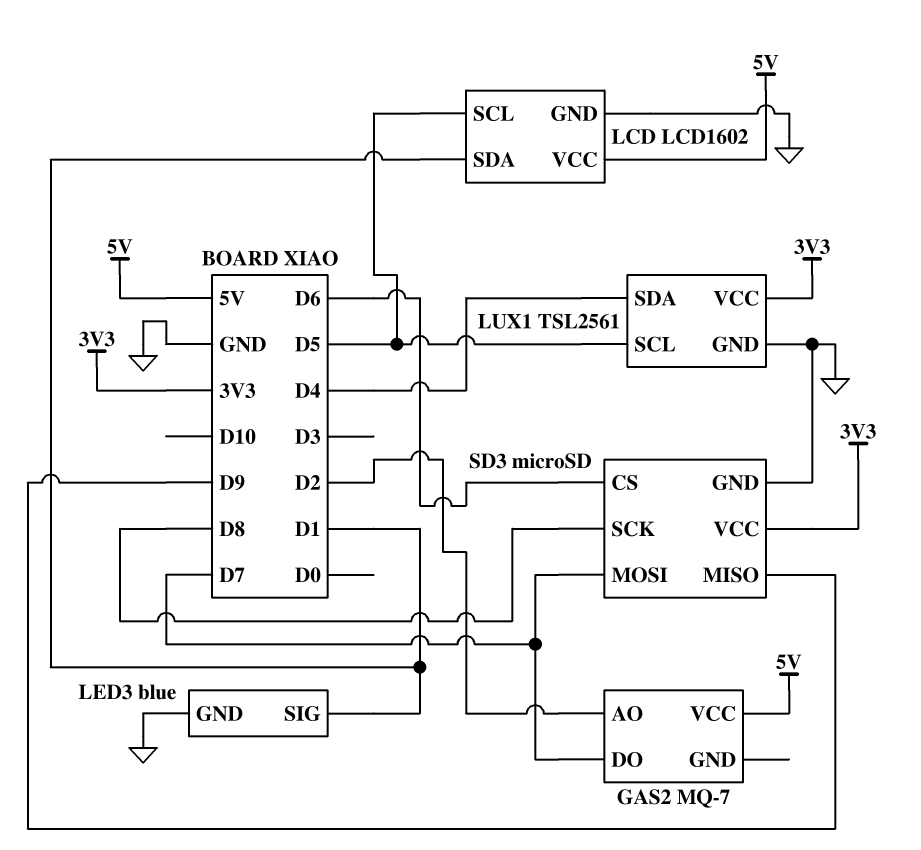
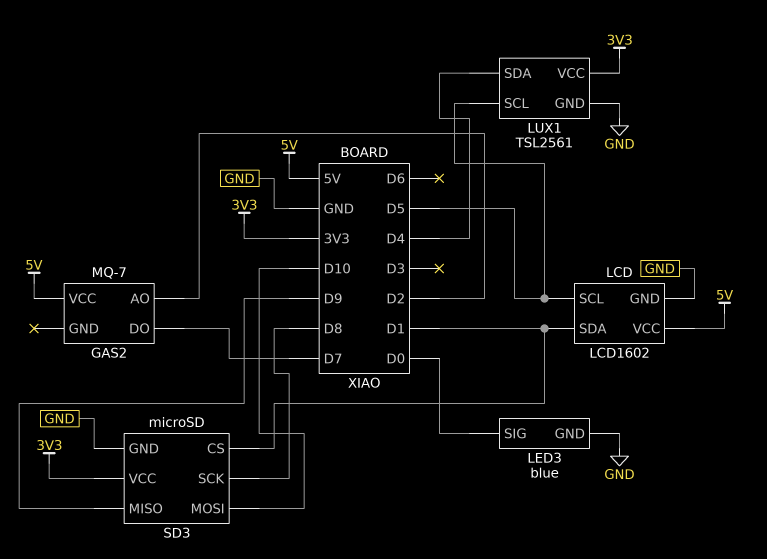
LED3 pin SIG: D1 -> D0
SD3 pin CS: D6 -> D1
SD3 pin MOSI: D7 -> D10

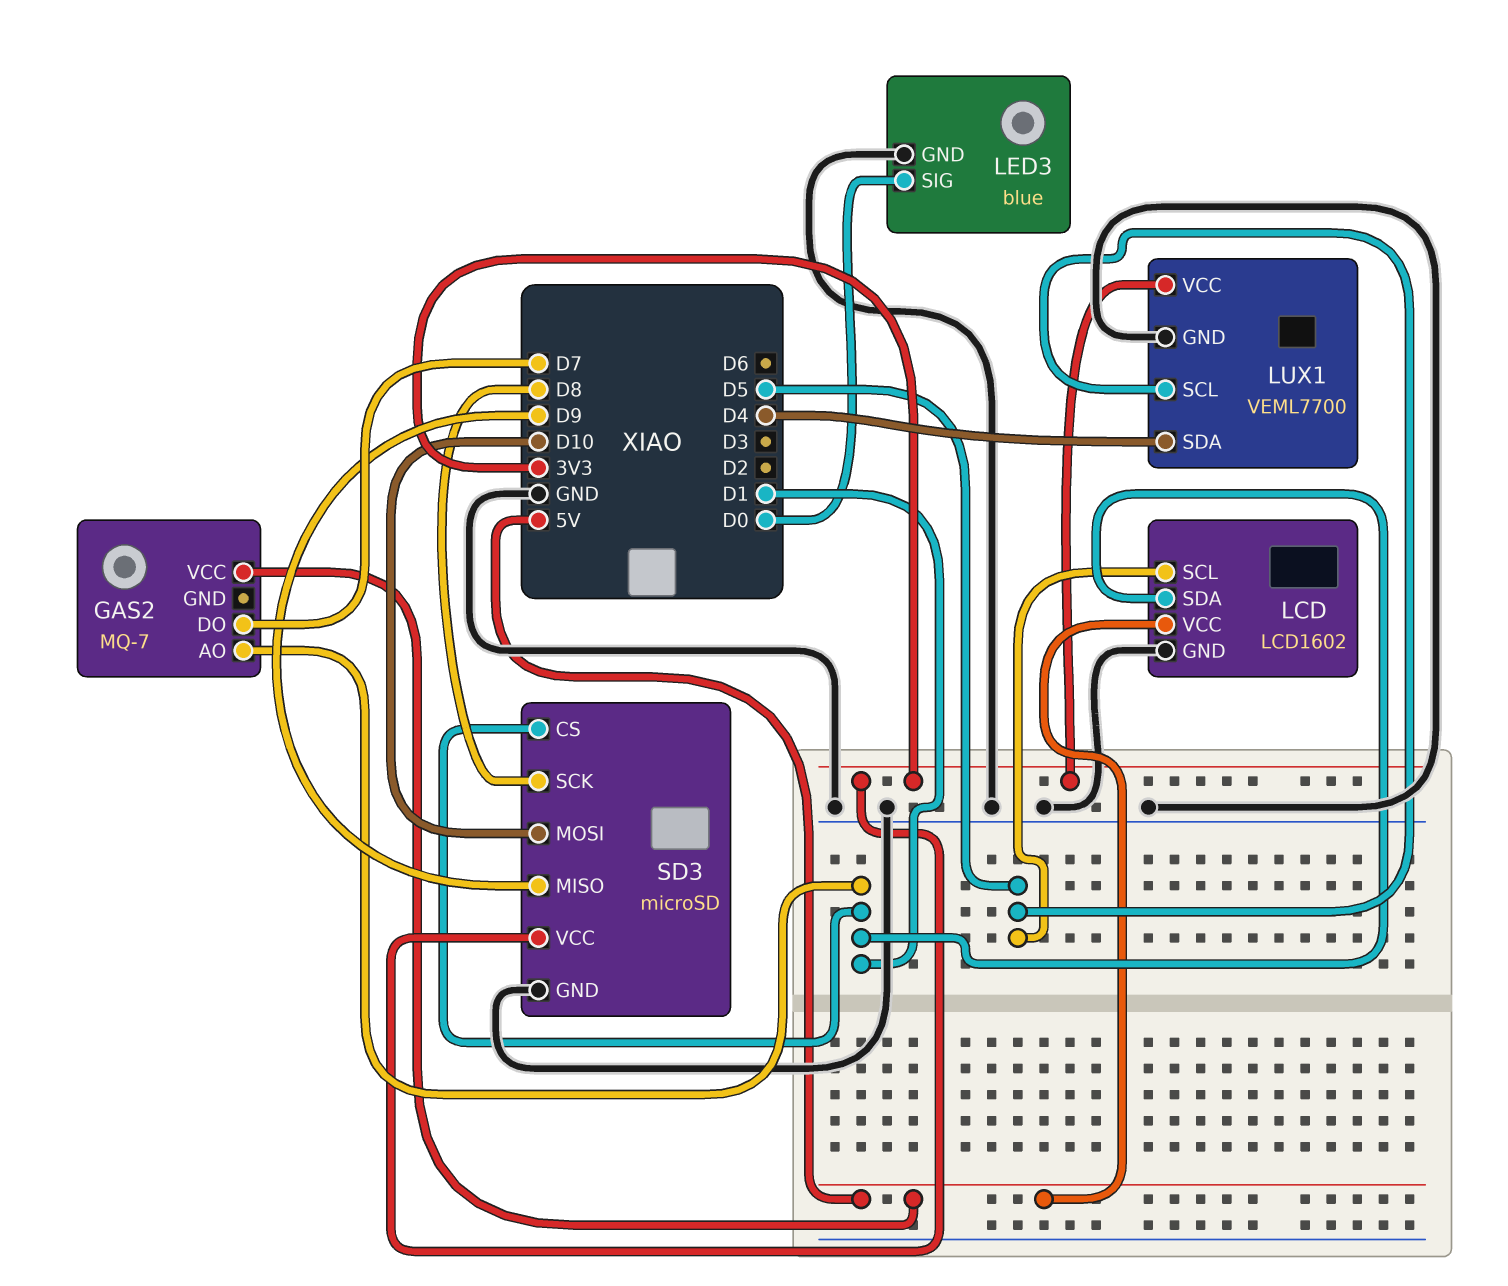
GAS2 pin AO: D2 -> D1
LUX1: TSL2561 -> VEML7700

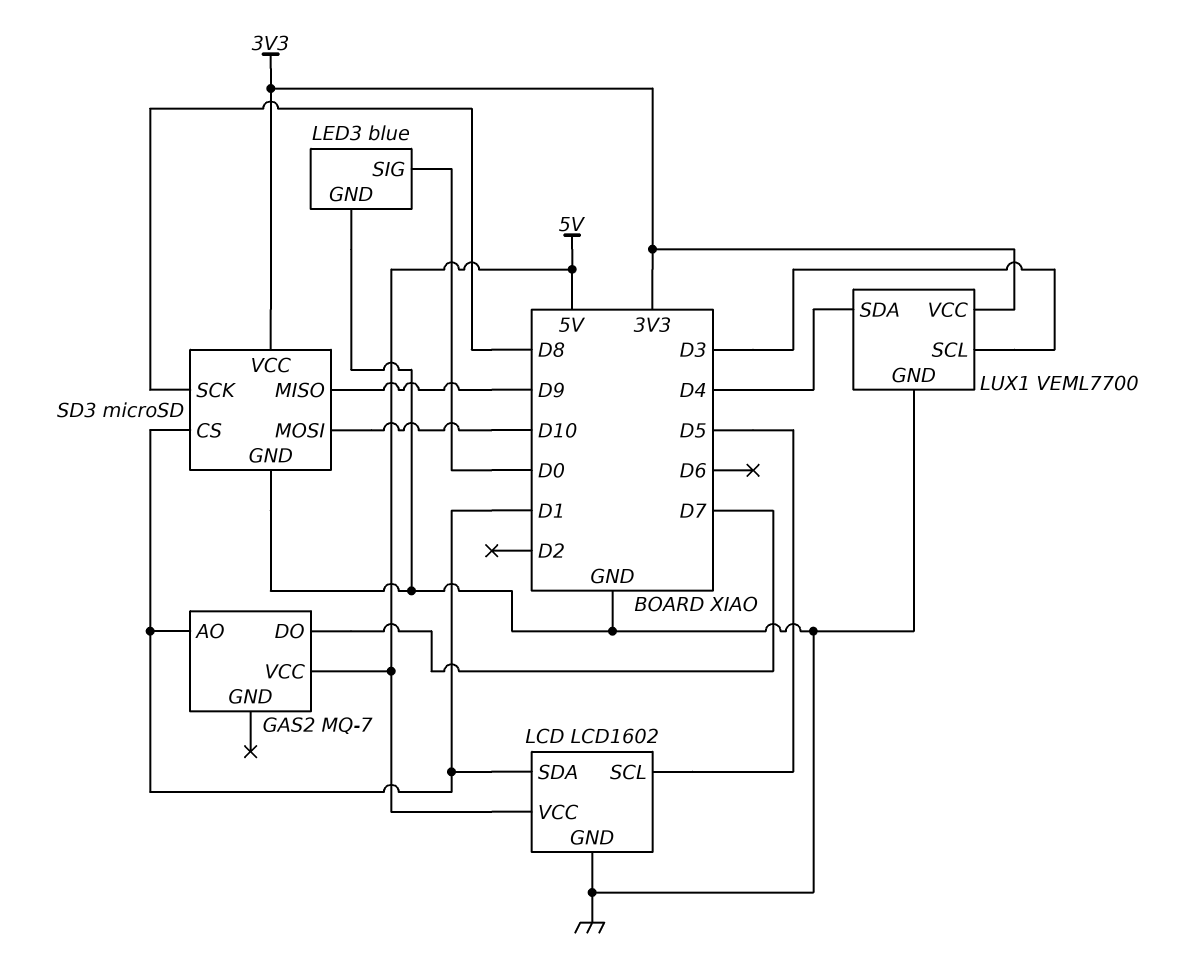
LUX1 pin SCL: D5 -> D3

